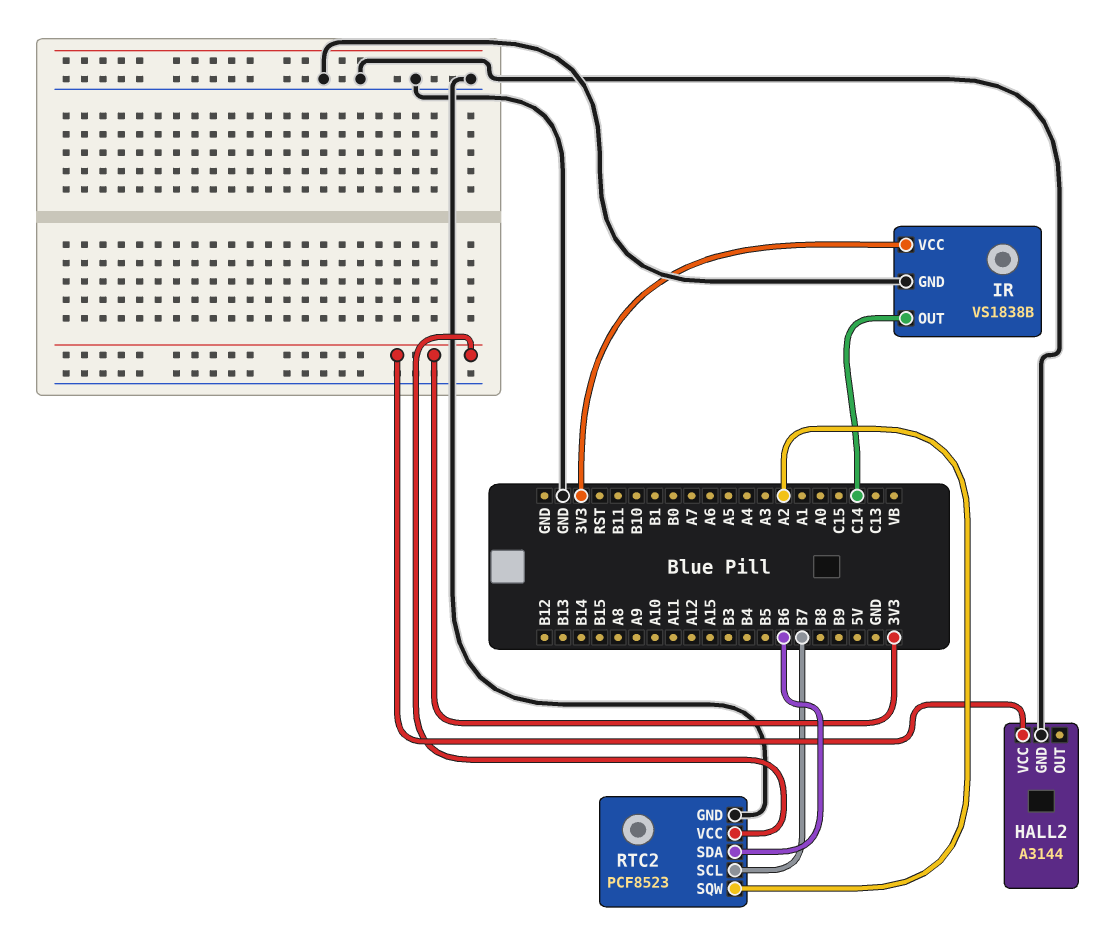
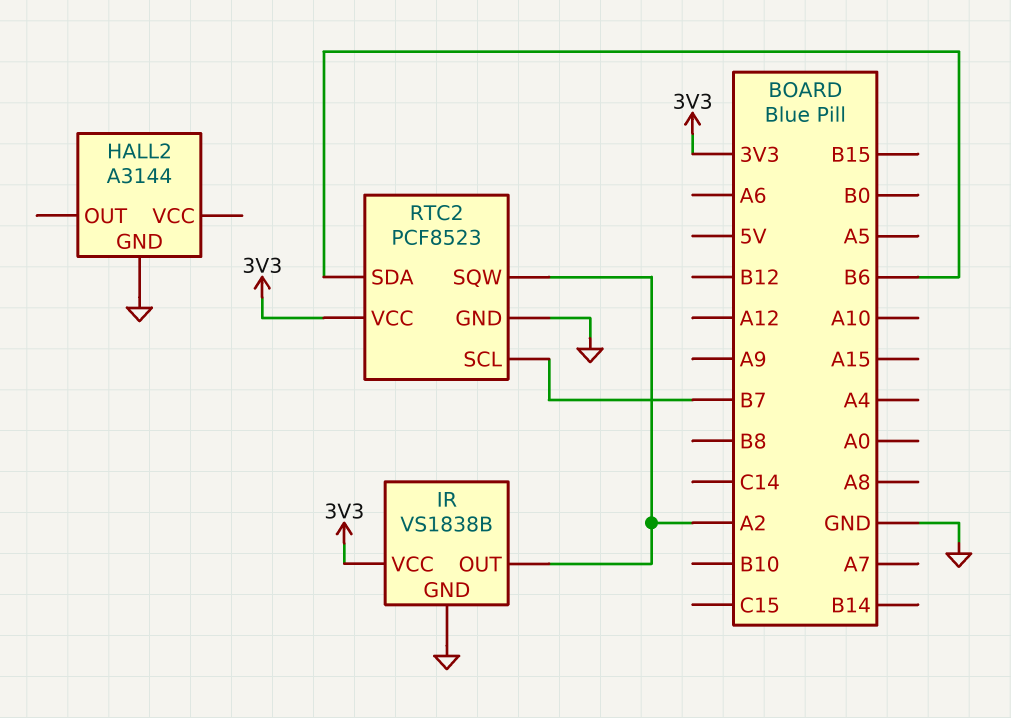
HALL2 pin VCC: 3V3 -> none
IR pin OUT: C14 -> A2

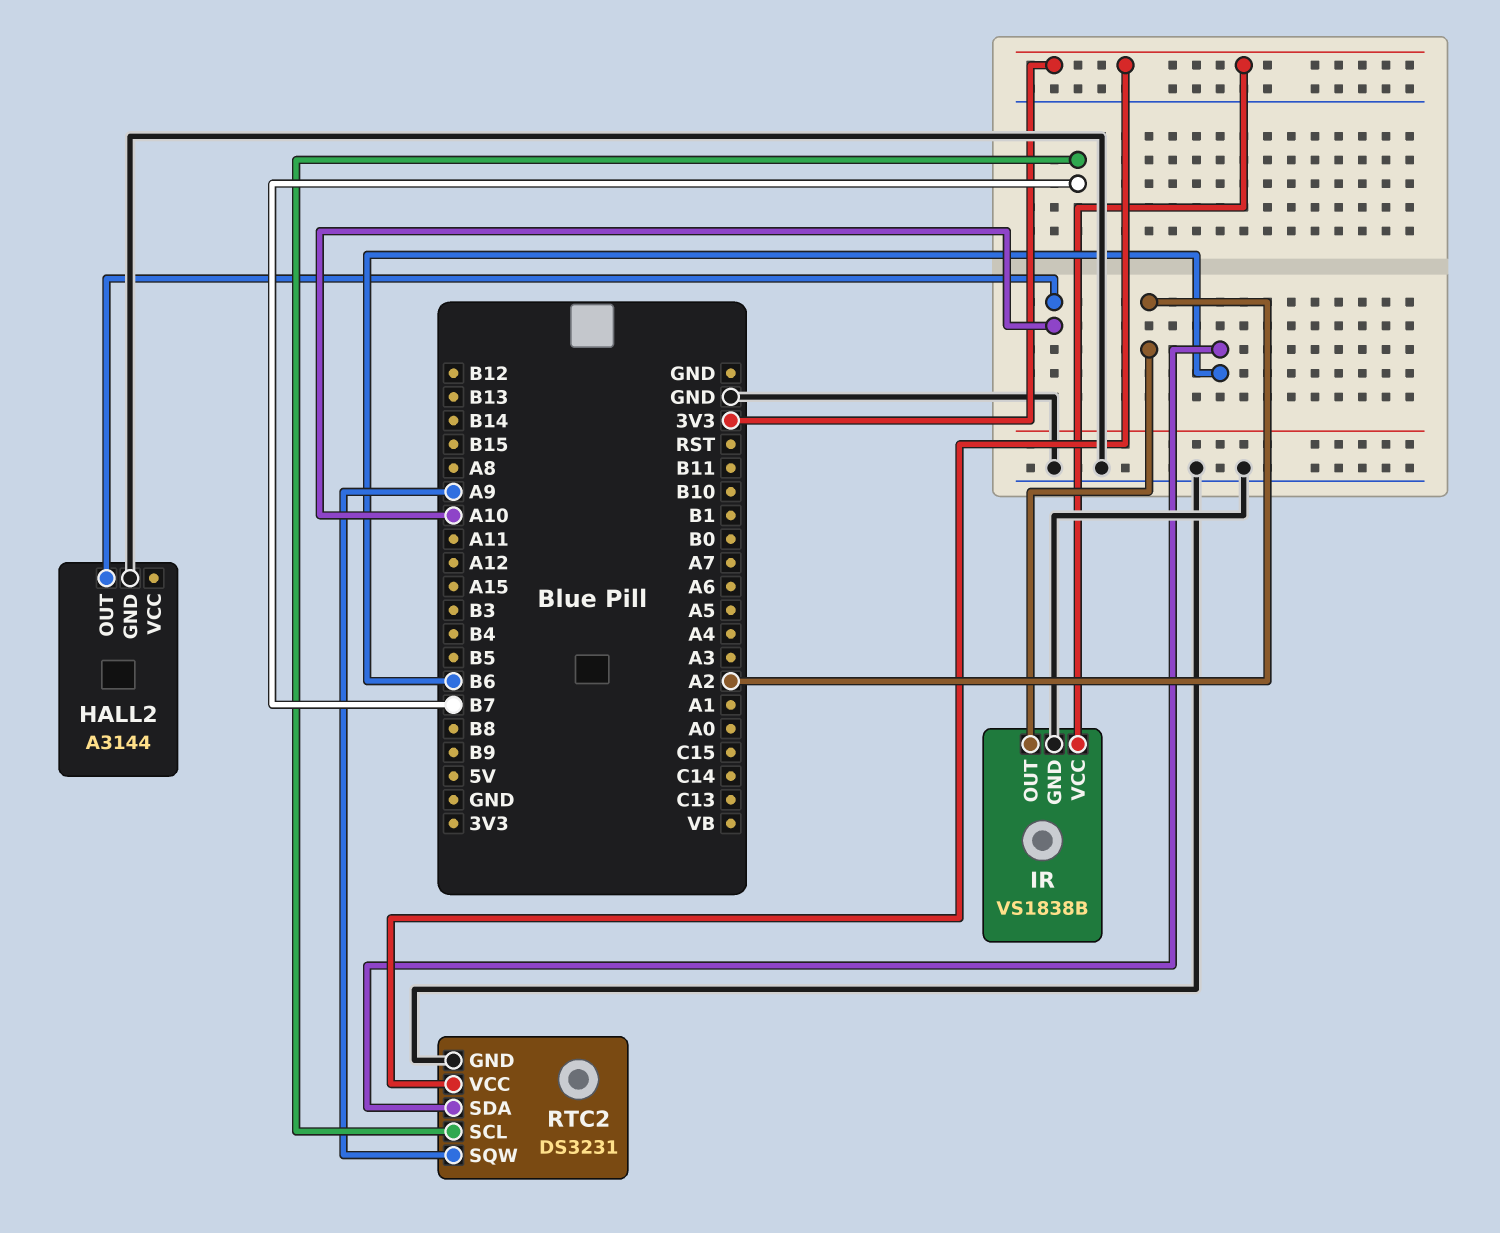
HALL2 pin OUT: none -> A10
RTC2: PCF8523 -> DS3231
RTC2 pin SQW: A2 -> A9

